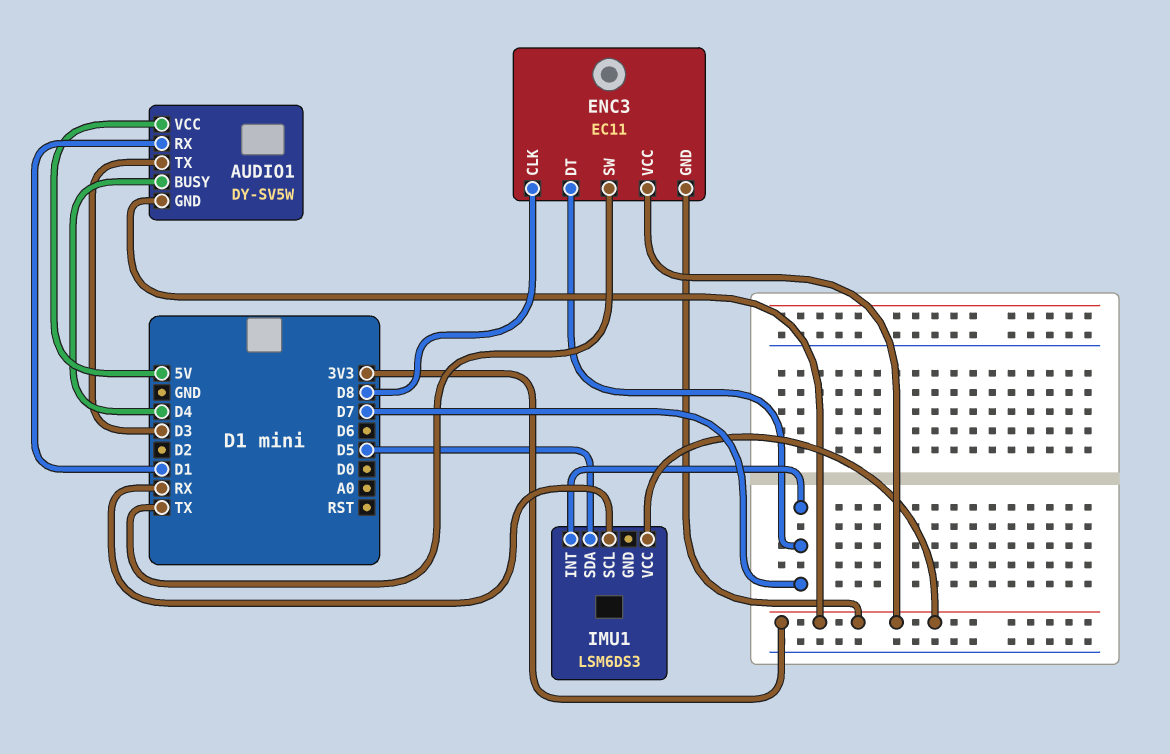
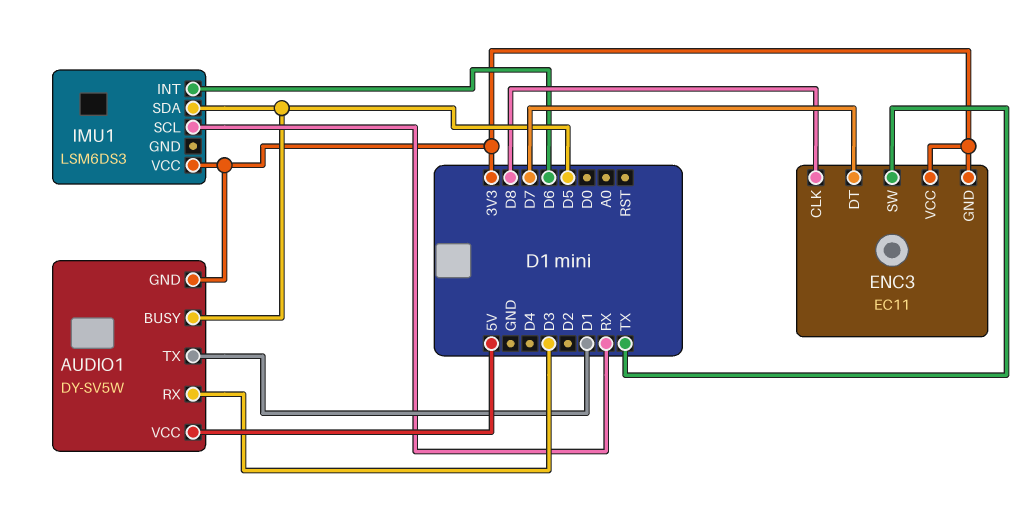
AUDIO1 pin BUSY: D4 -> D5
AUDIO1 pin RX: D1 -> D3
AUDIO1 pin TX: D3 -> D1
IMU1 pin INT: D7 -> D6

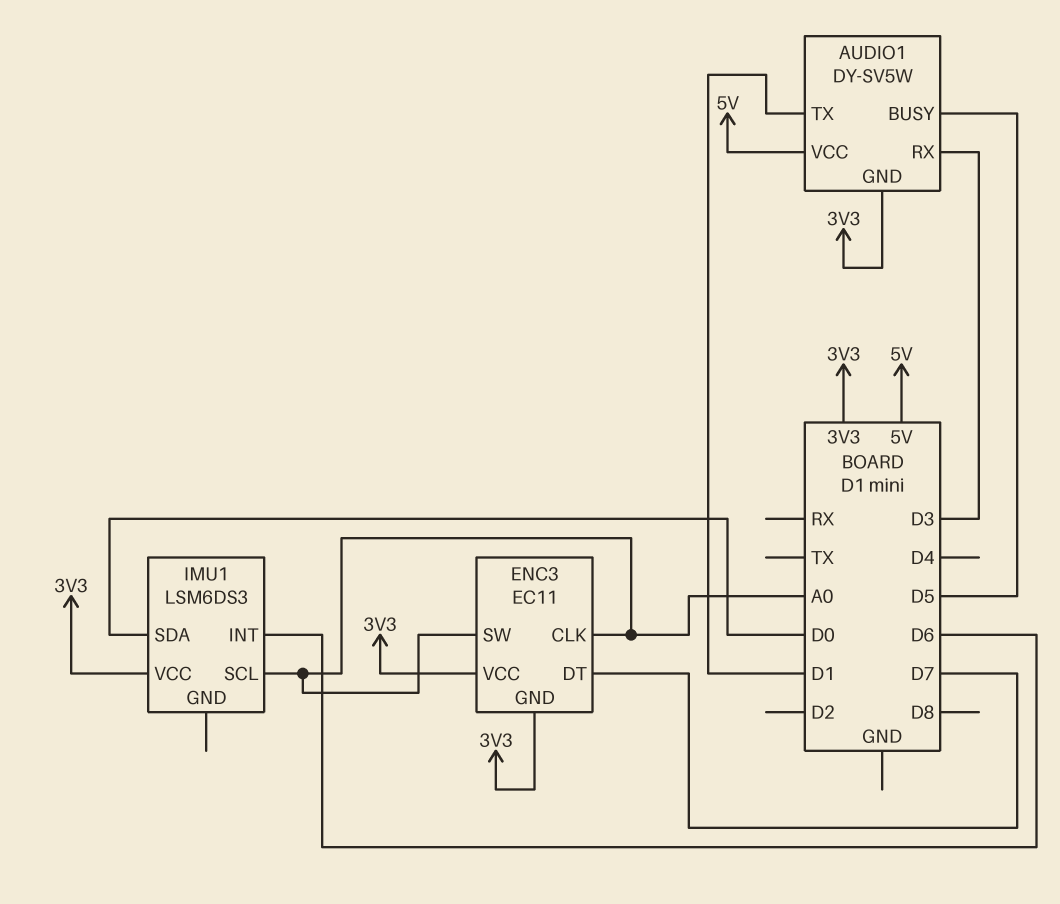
ENC3 pin CLK: D8 -> A0
ENC3 pin SW: TX -> A0
IMU1 pin SCL: RX -> A0
IMU1 pin SDA: D5 -> D0

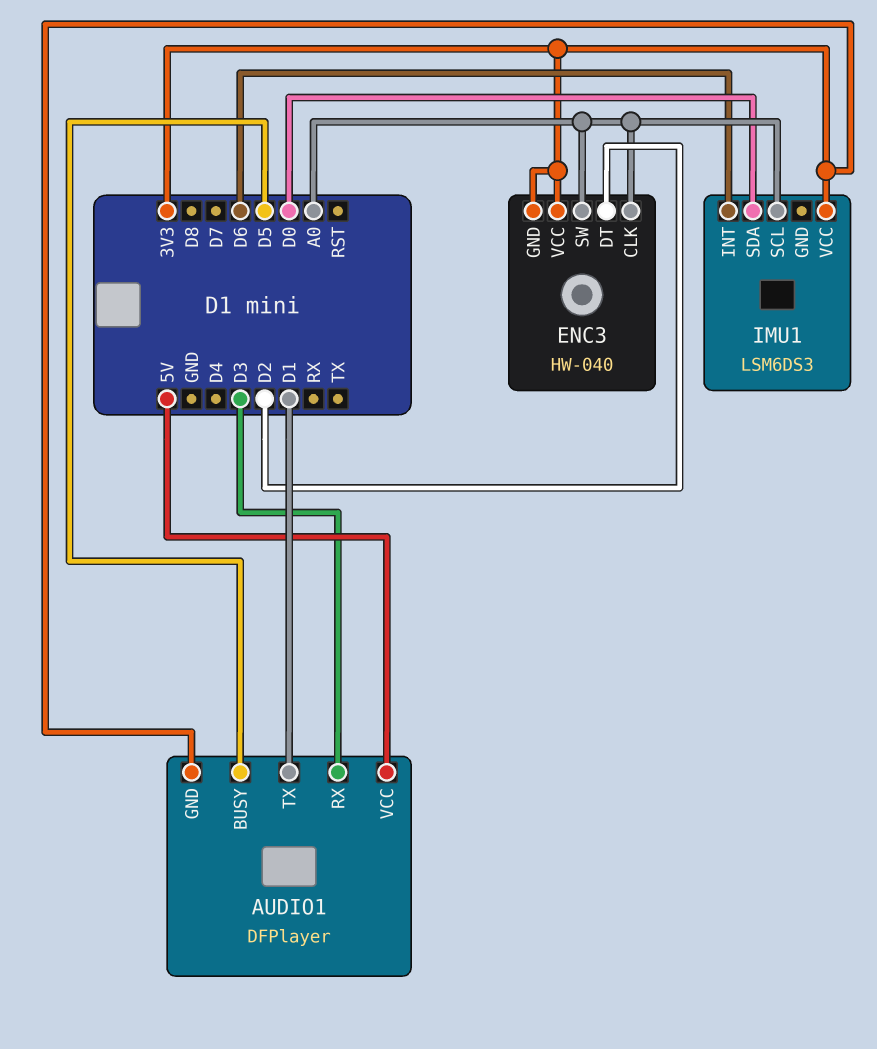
AUDIO1: DY-SV5W -> DFPlayer
ENC3: EC11 -> HW-040
ENC3 pin DT: D7 -> D2

